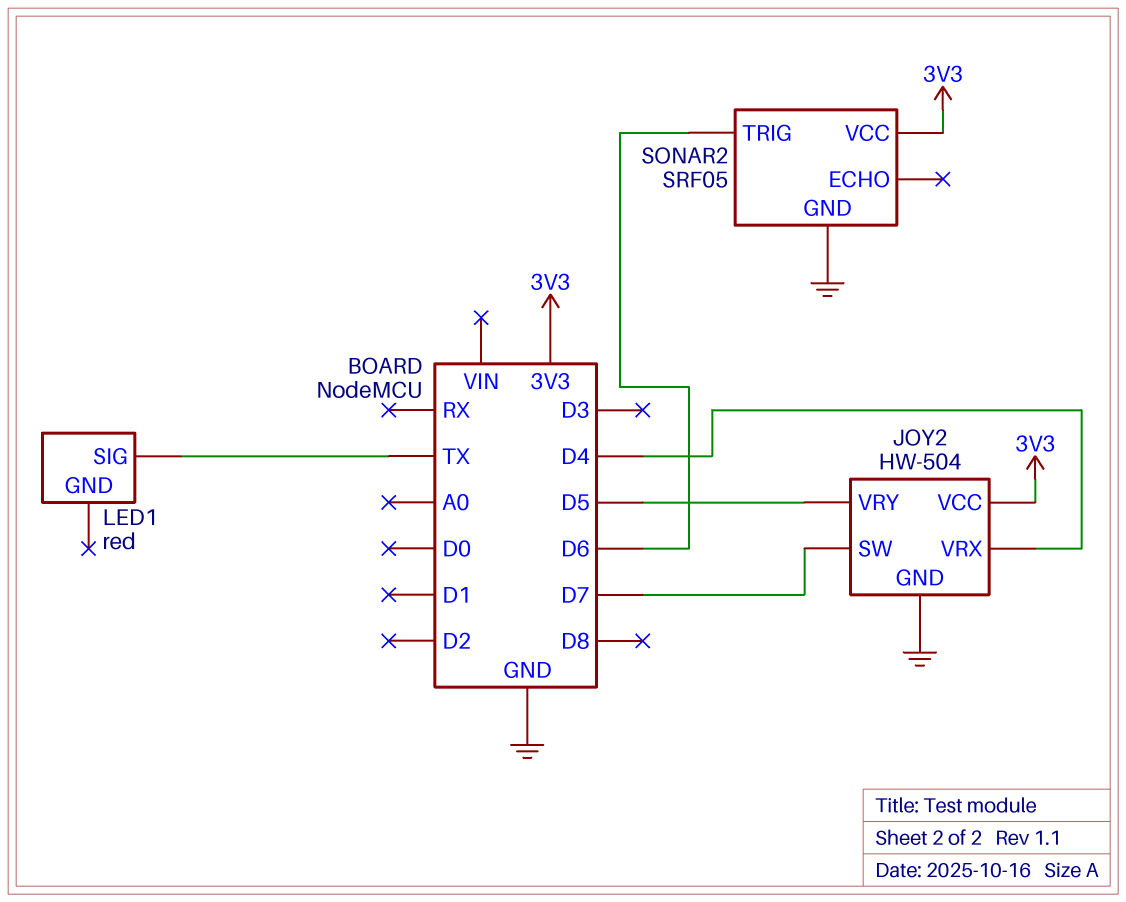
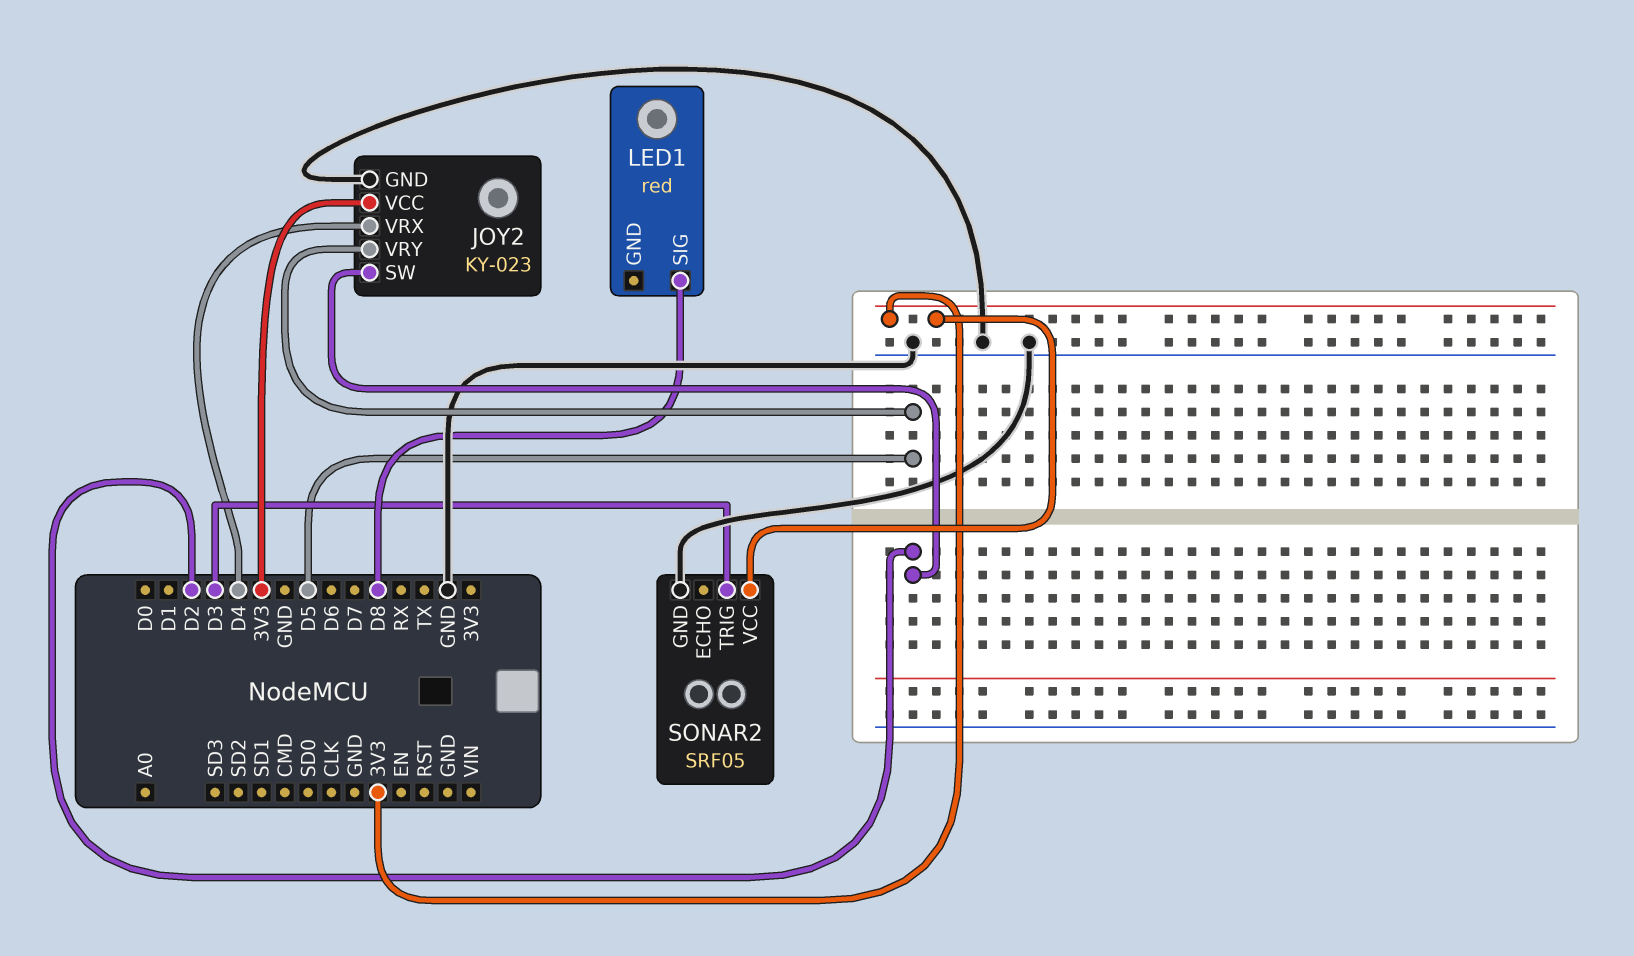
JOY2: HW-504 -> KY-023
JOY2 pin SW: D7 -> D2
LED1 pin SIG: TX -> D8
SONAR2 pin TRIG: D6 -> D3

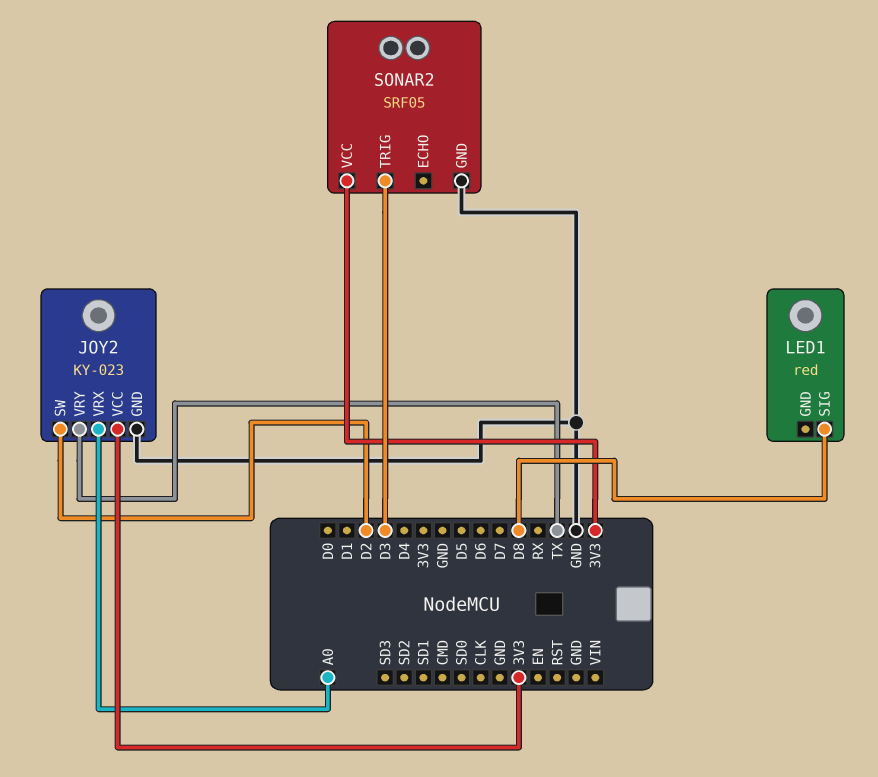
JOY2 pin VRX: D4 -> A0
JOY2 pin VRY: D5 -> TX

